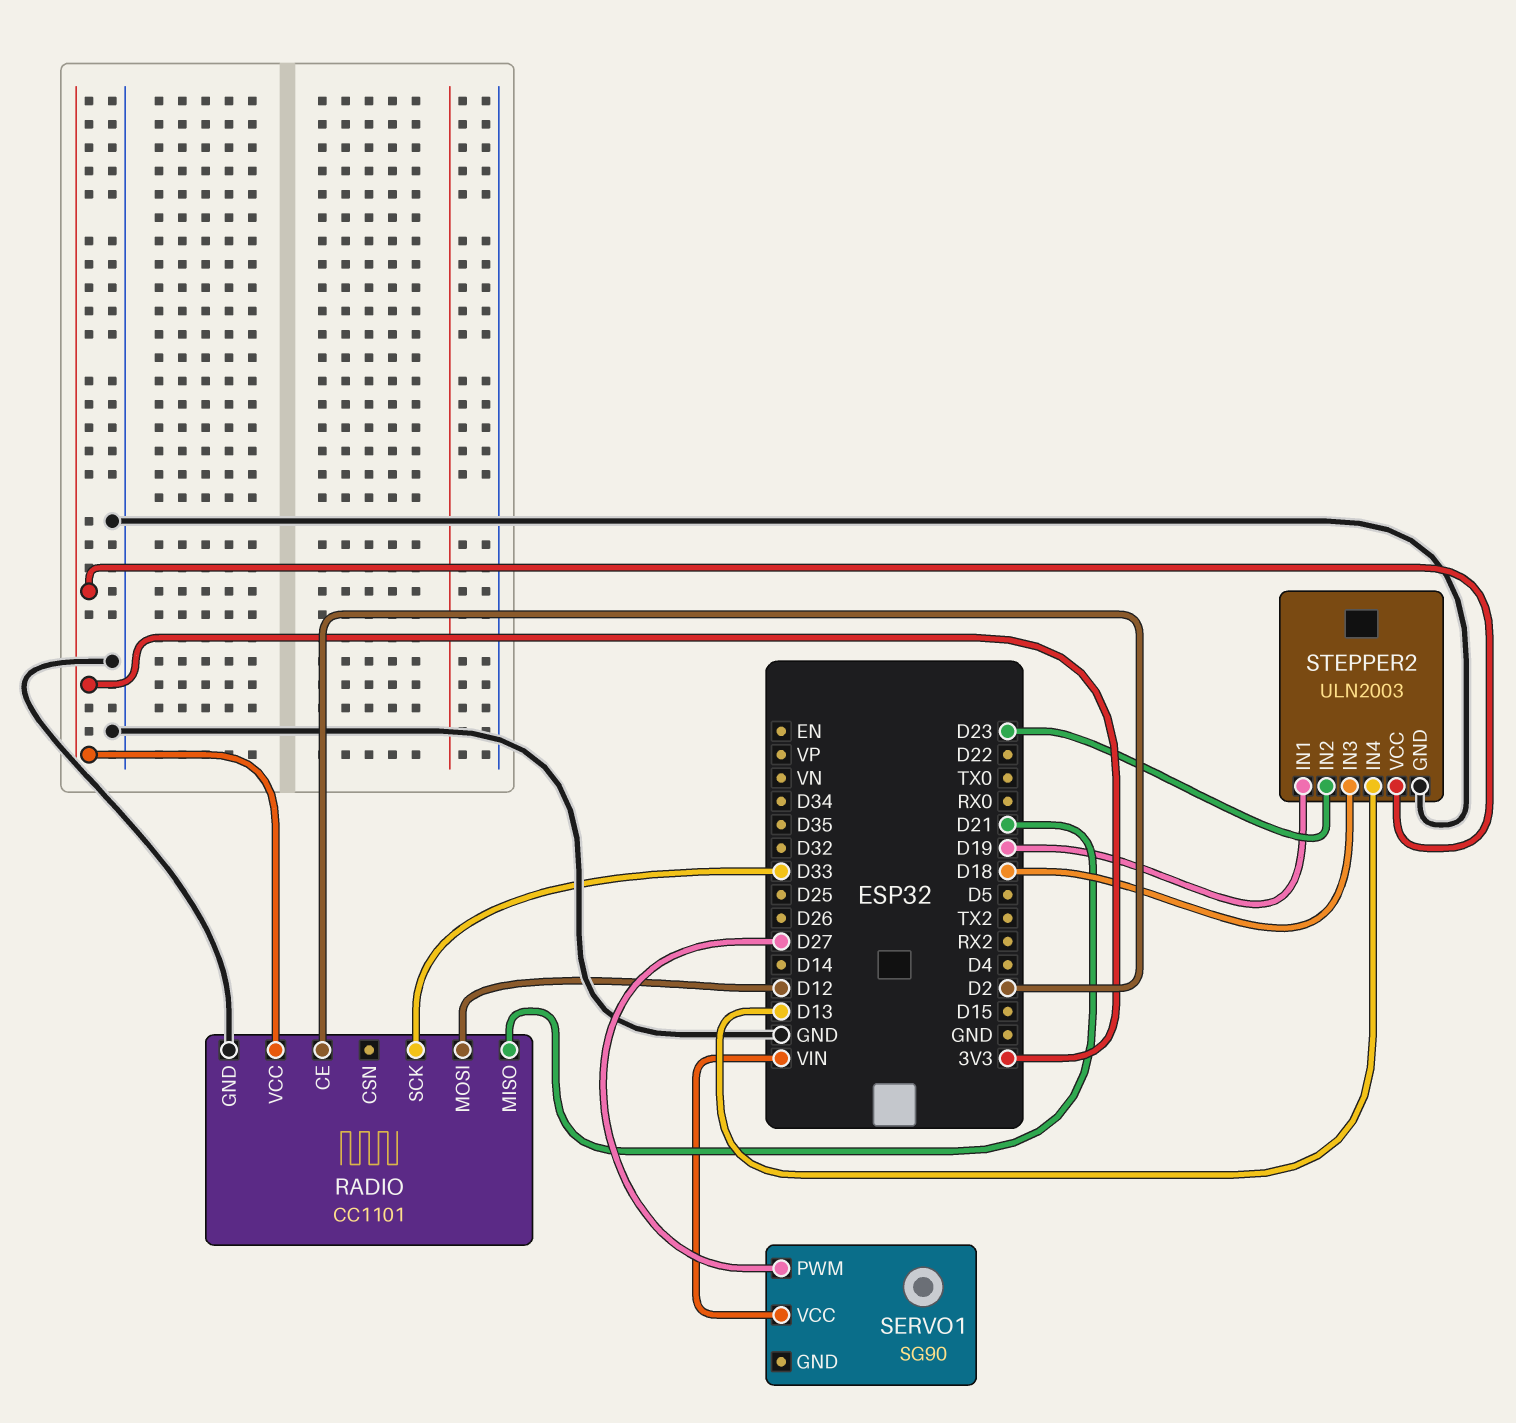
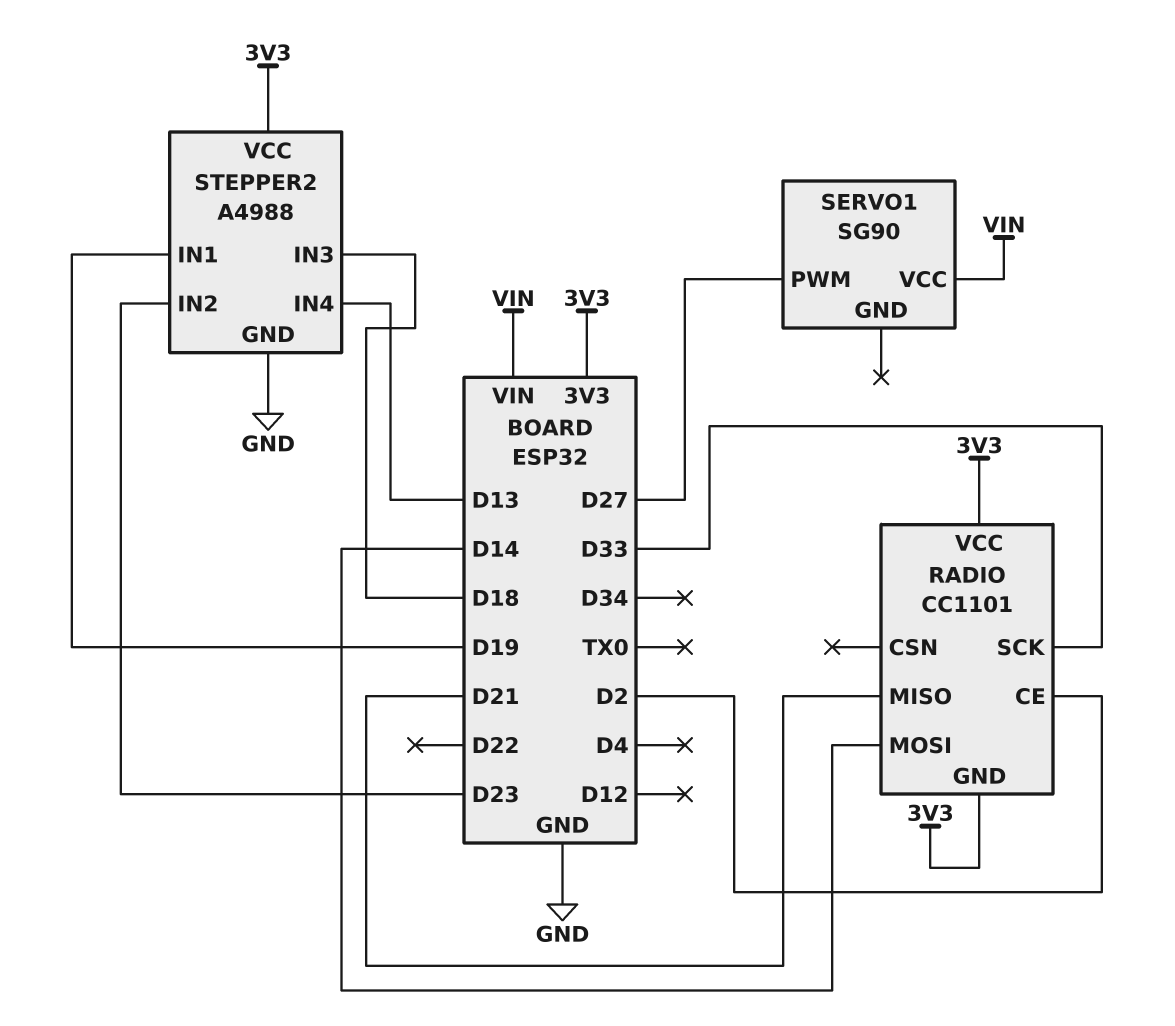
RADIO pin GND: GND -> 3V3
RADIO pin MOSI: D12 -> D14
STEPPER2: ULN2003 -> A4988

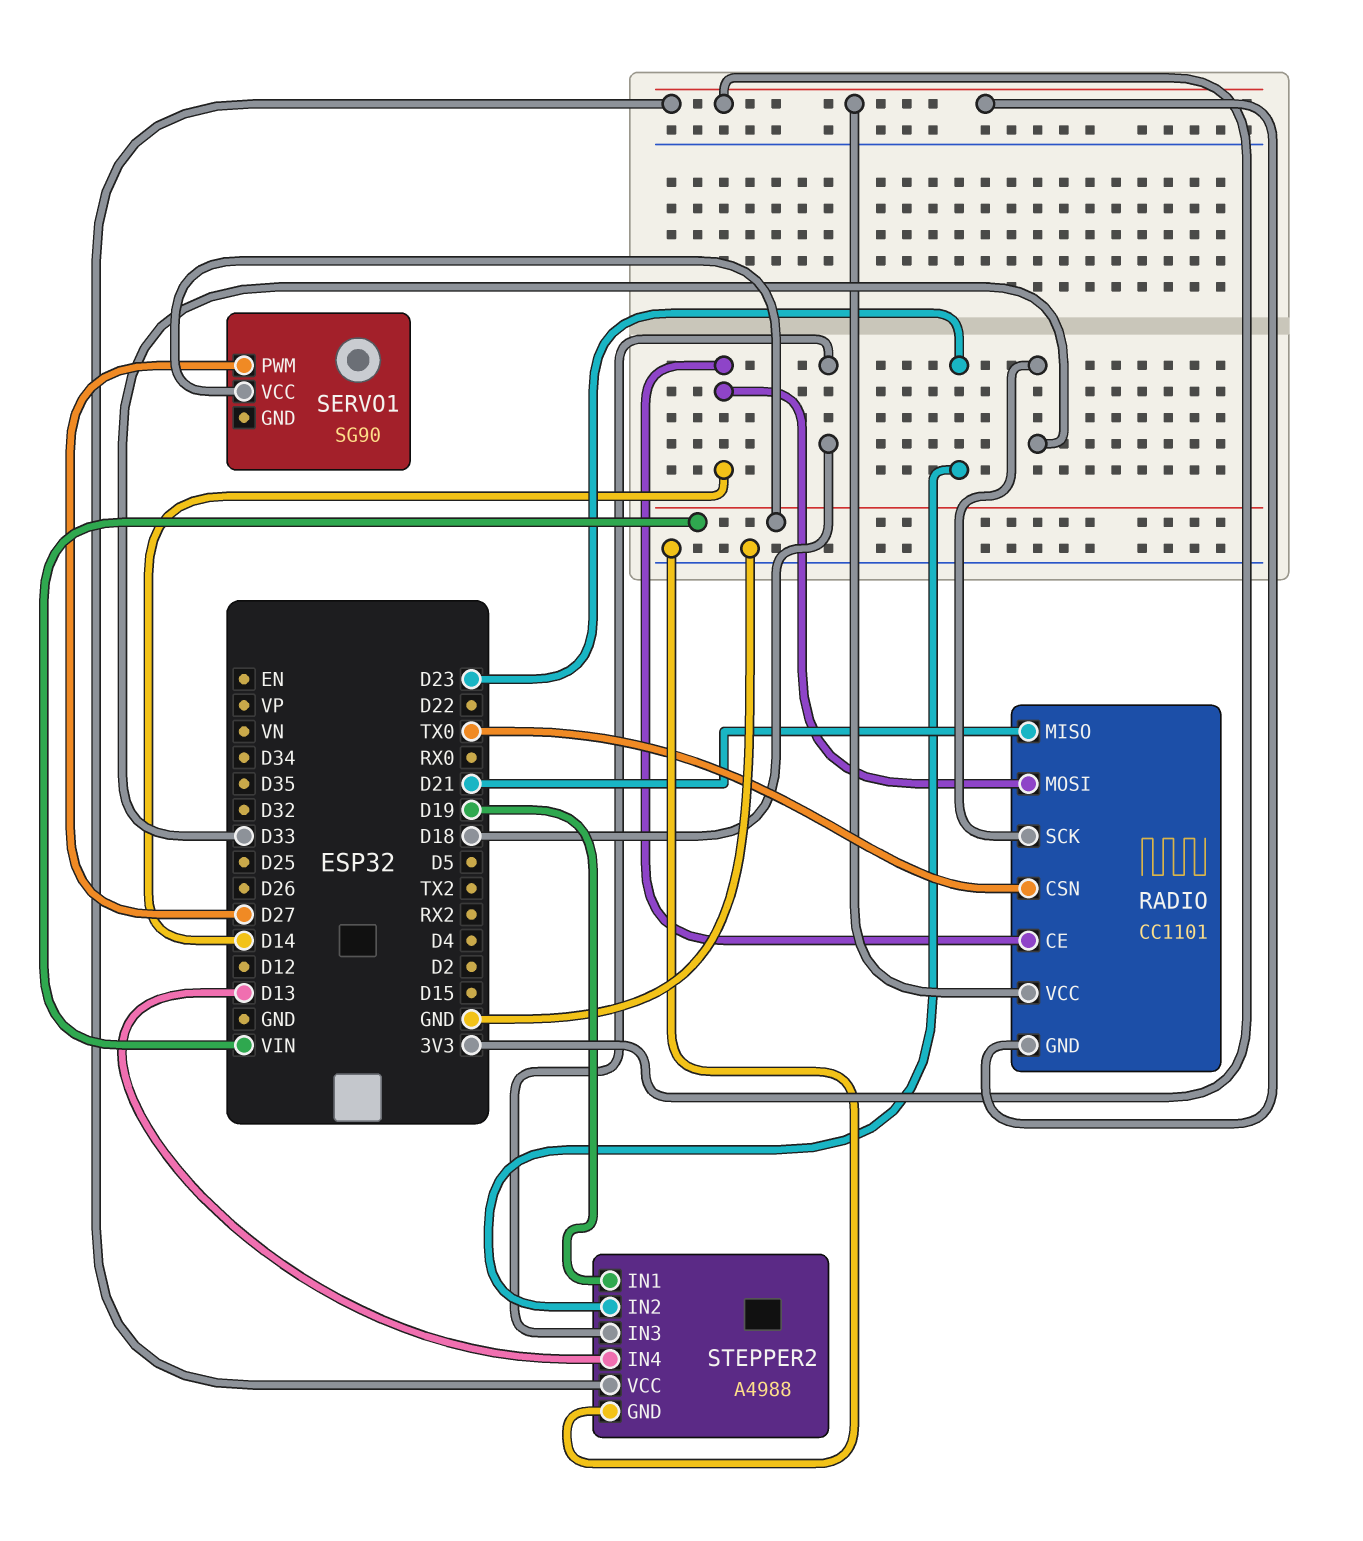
RADIO pin CE: D2 -> D14
RADIO pin CSN: none -> TX0

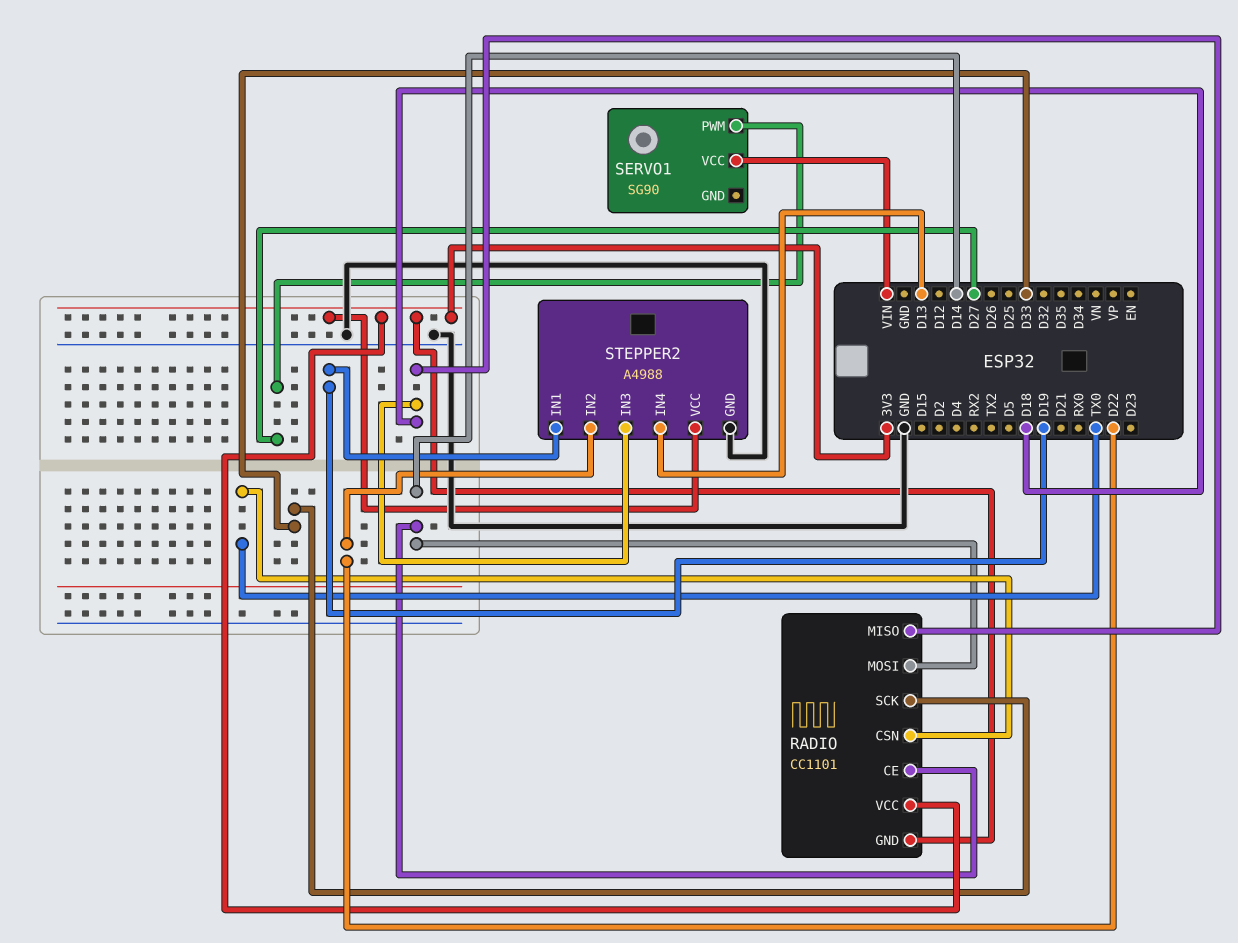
RADIO pin MISO: D21 -> D18
STEPPER2 pin IN2: D23 -> D22

